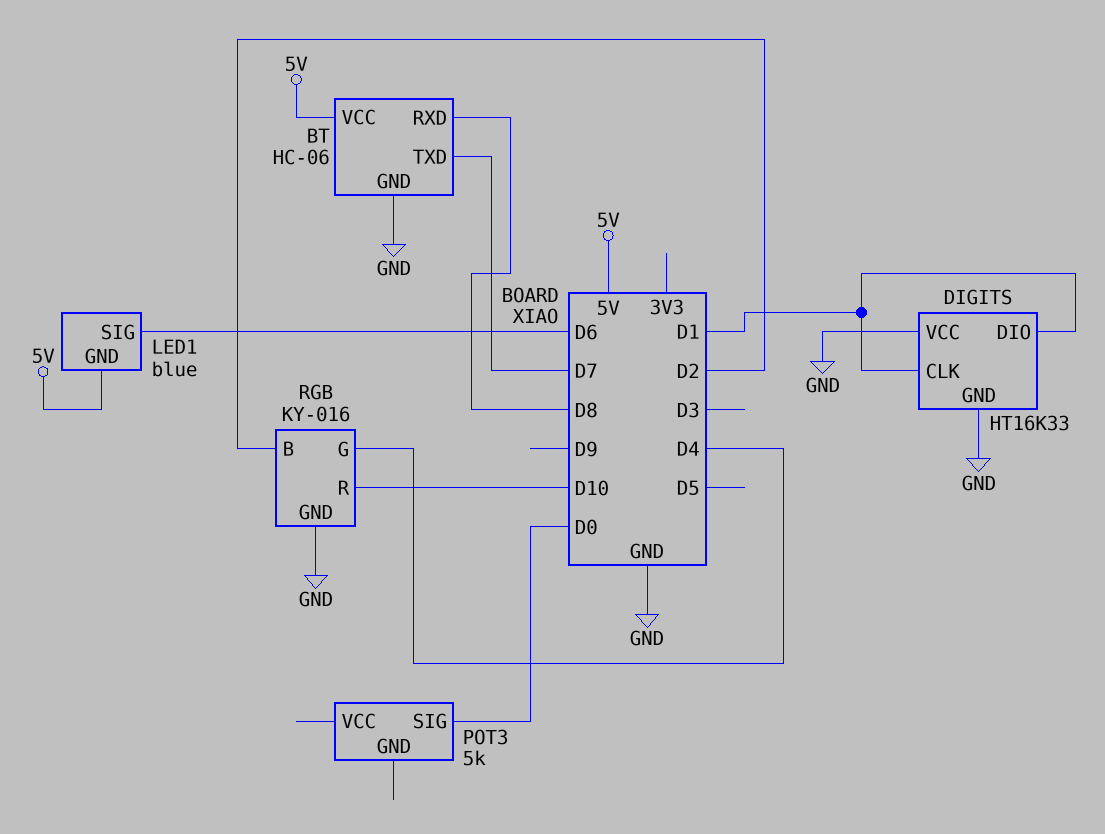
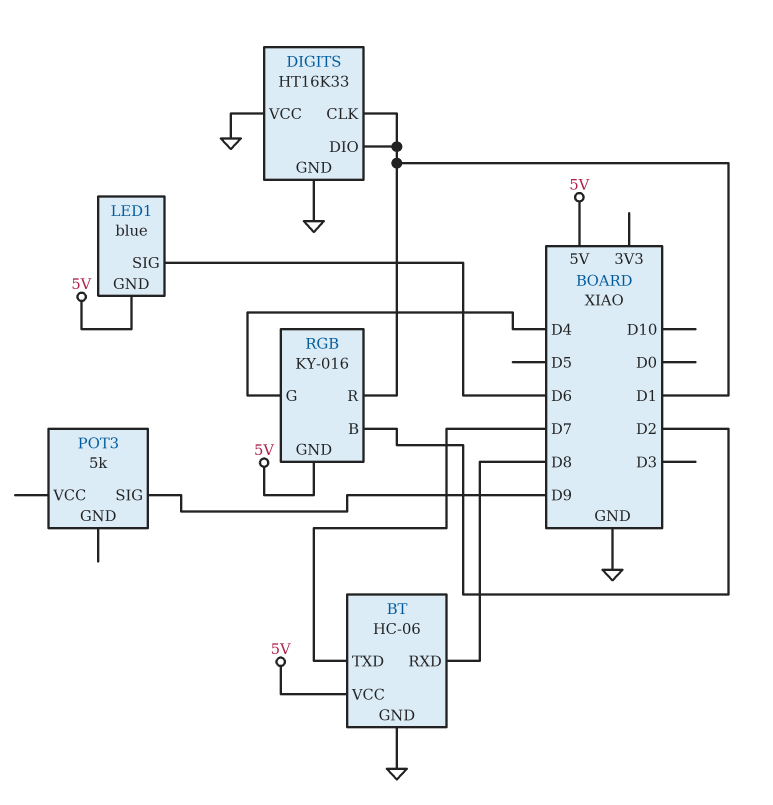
POT3 pin SIG: D0 -> D9
RGB pin GND: GND -> 5V
RGB pin R: D10 -> D1

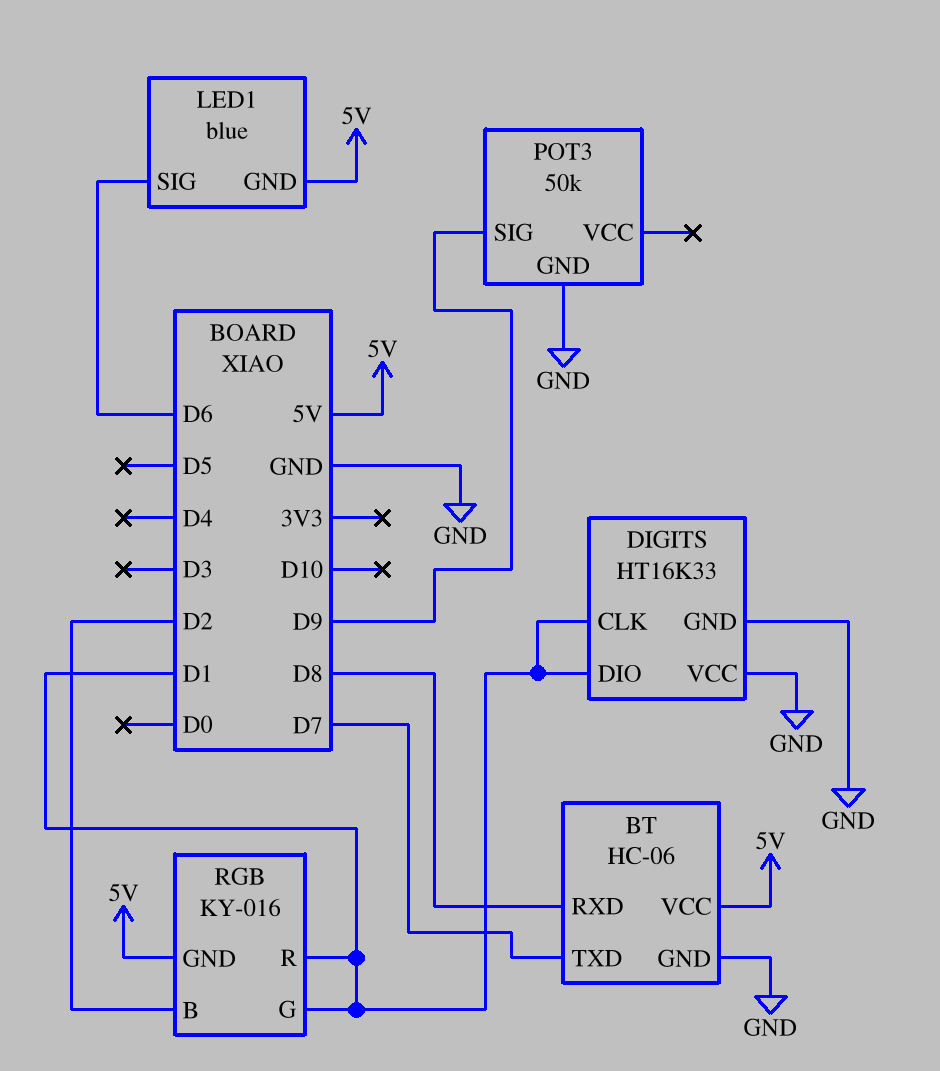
POT3: 5k -> 50k
POT3 pin GND: none -> GND
RGB pin G: D4 -> D1

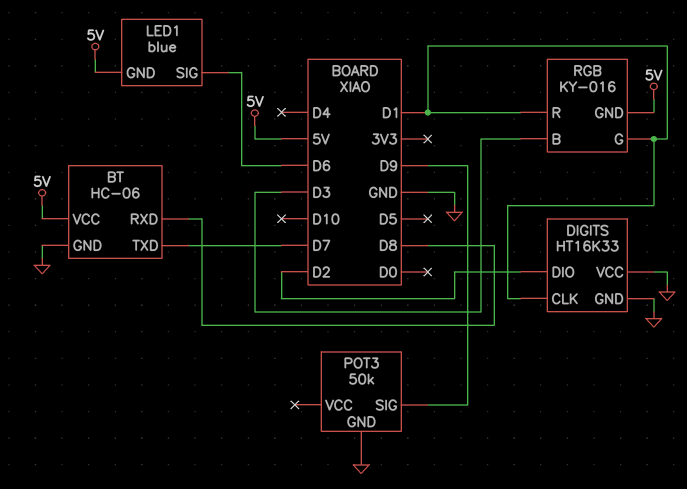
DIGITS pin DIO: D1 -> D2
RGB pin B: D2 -> D3

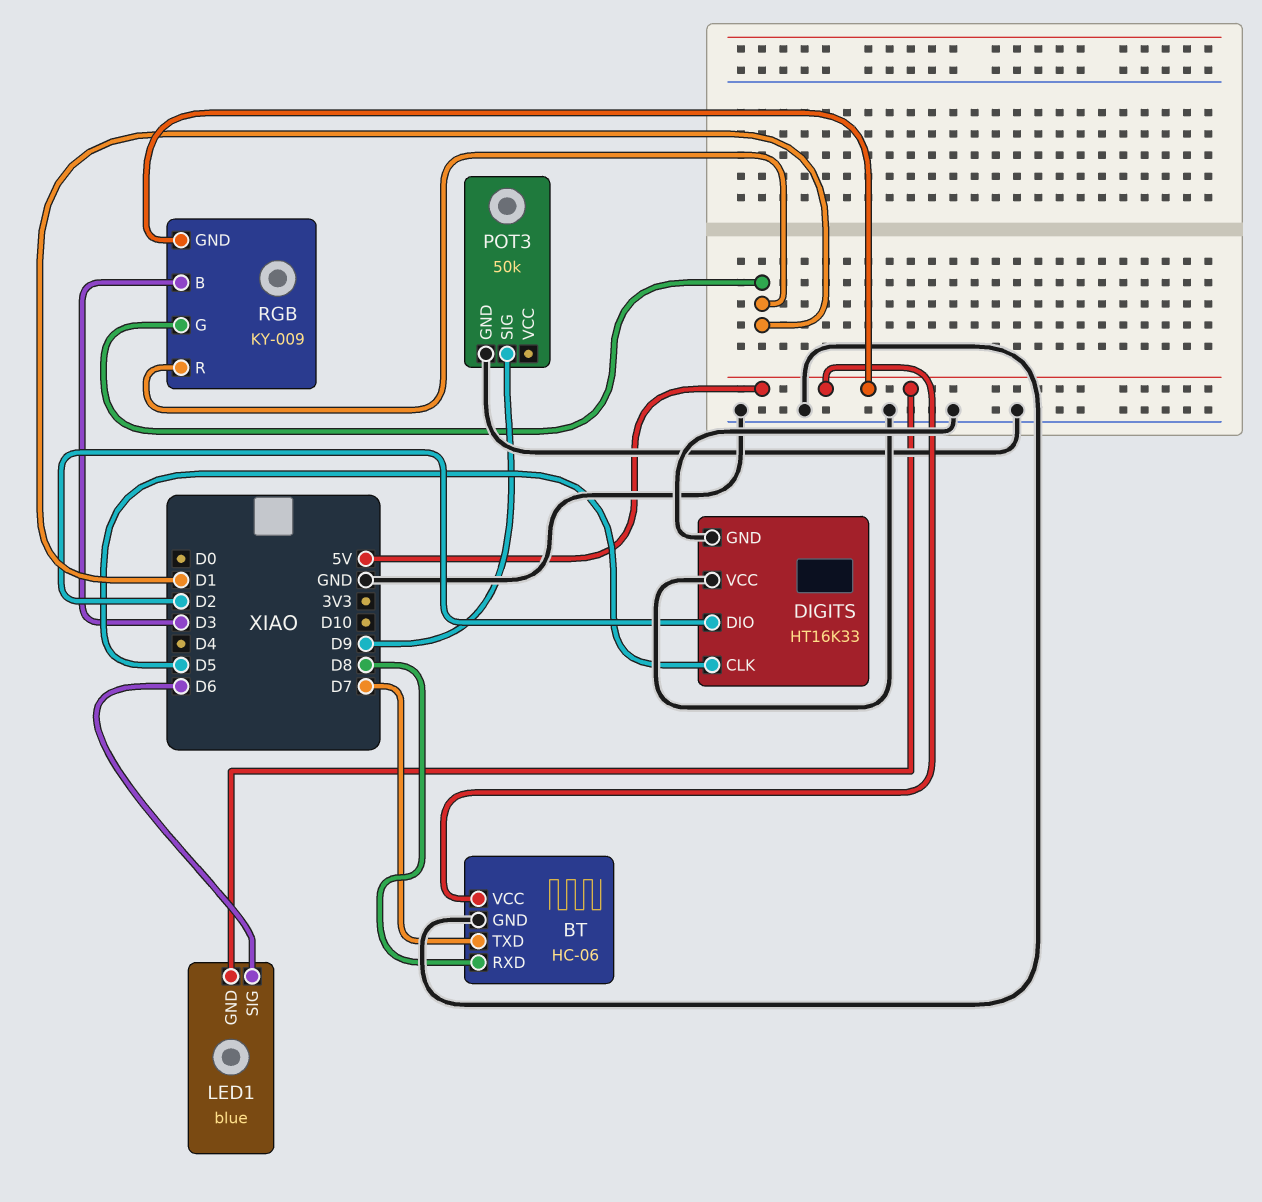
DIGITS pin CLK: D1 -> D5
RGB: KY-016 -> KY-009

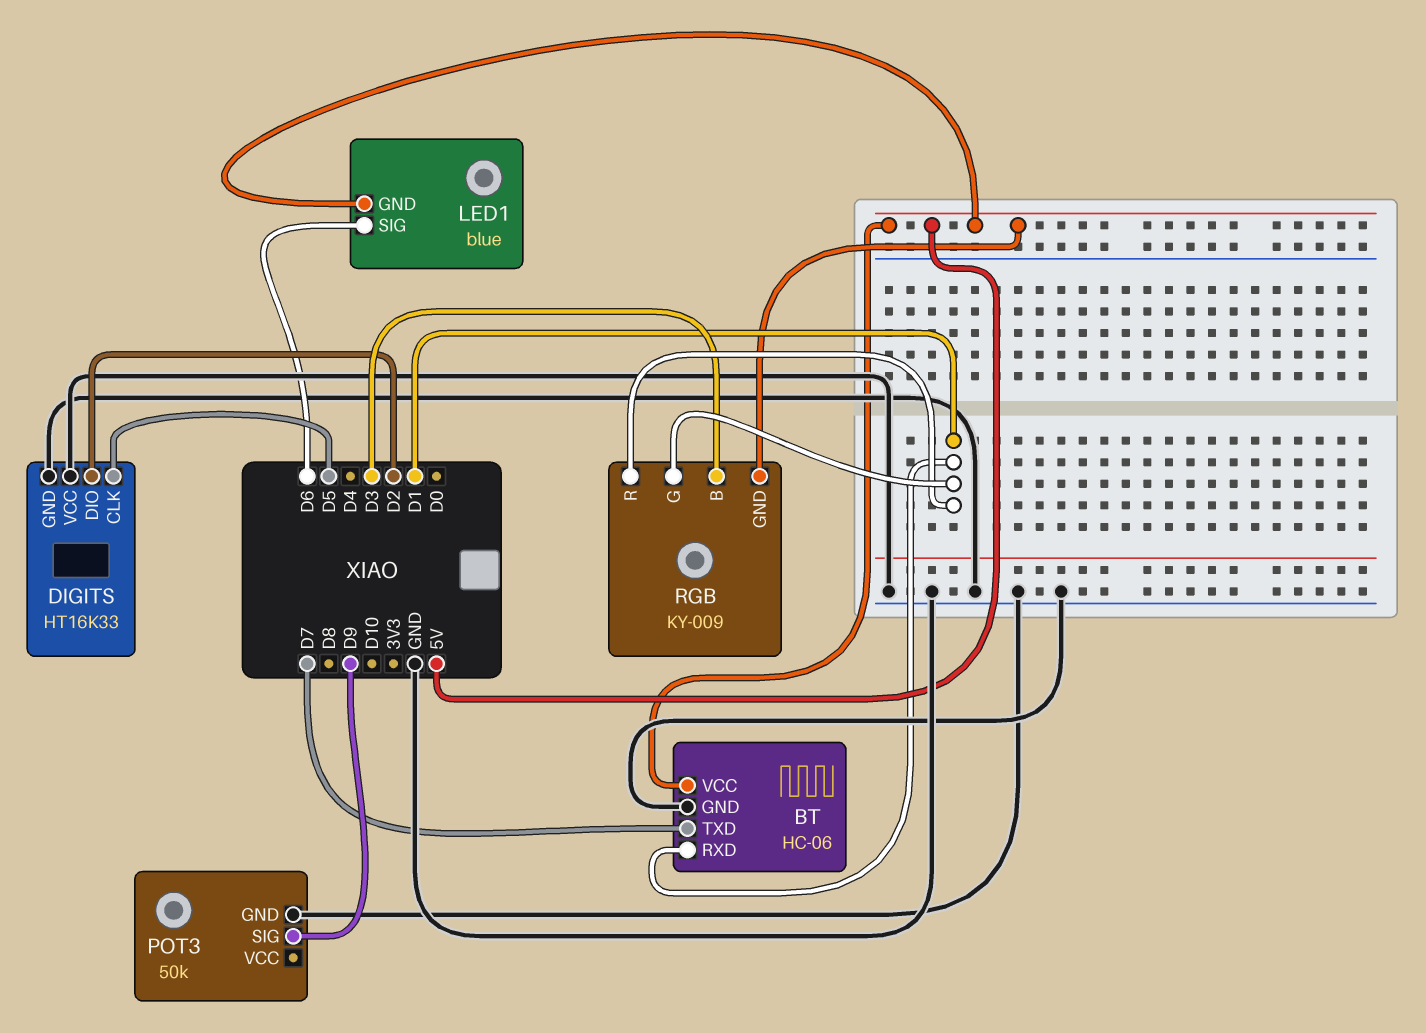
BT pin RXD: D8 -> D1

